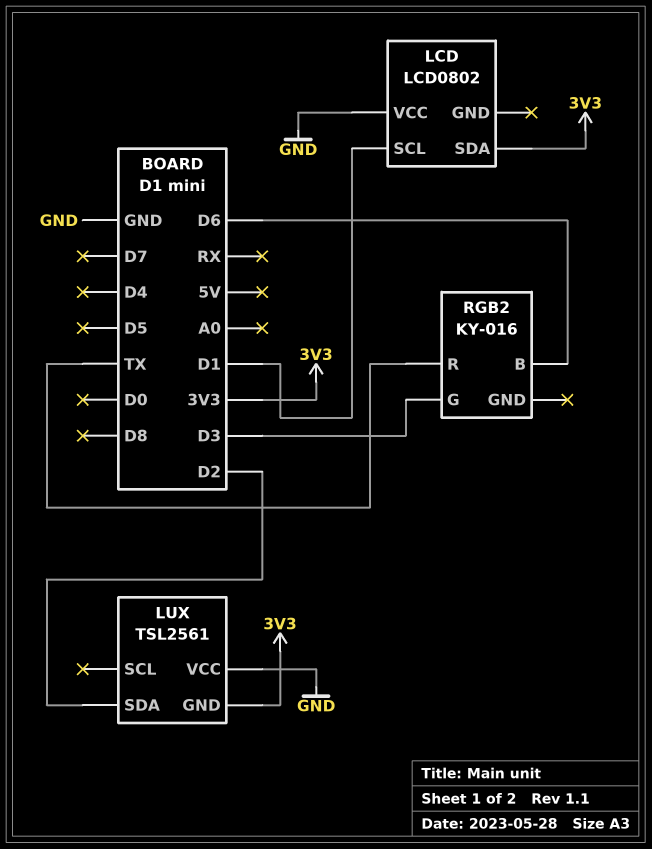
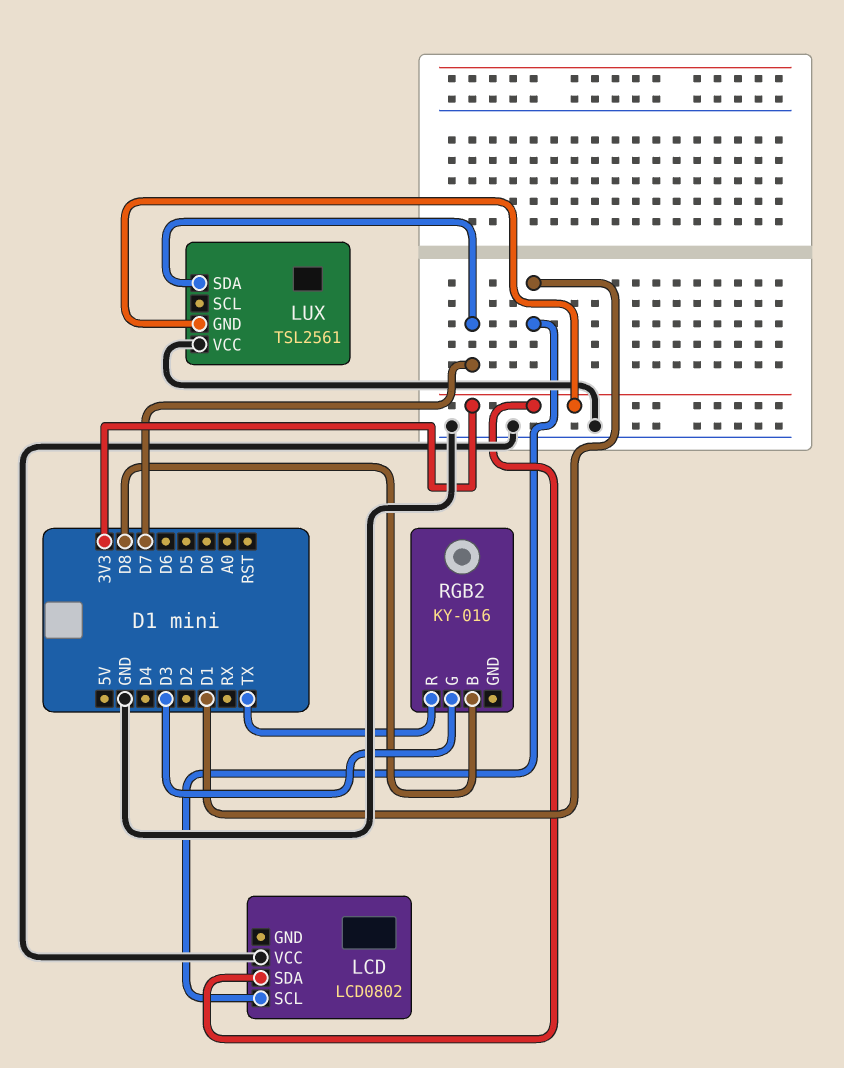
LUX pin SDA: D2 -> D7
RGB2 pin B: D6 -> D8

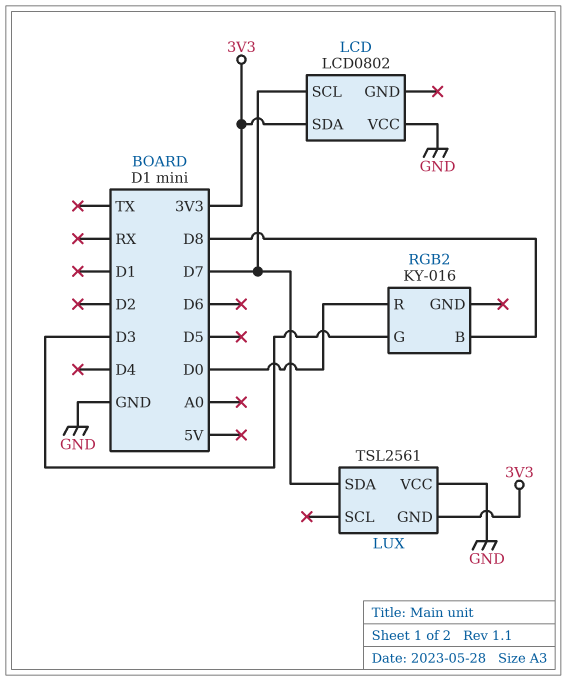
LCD pin SCL: D1 -> D7
RGB2 pin R: TX -> D0

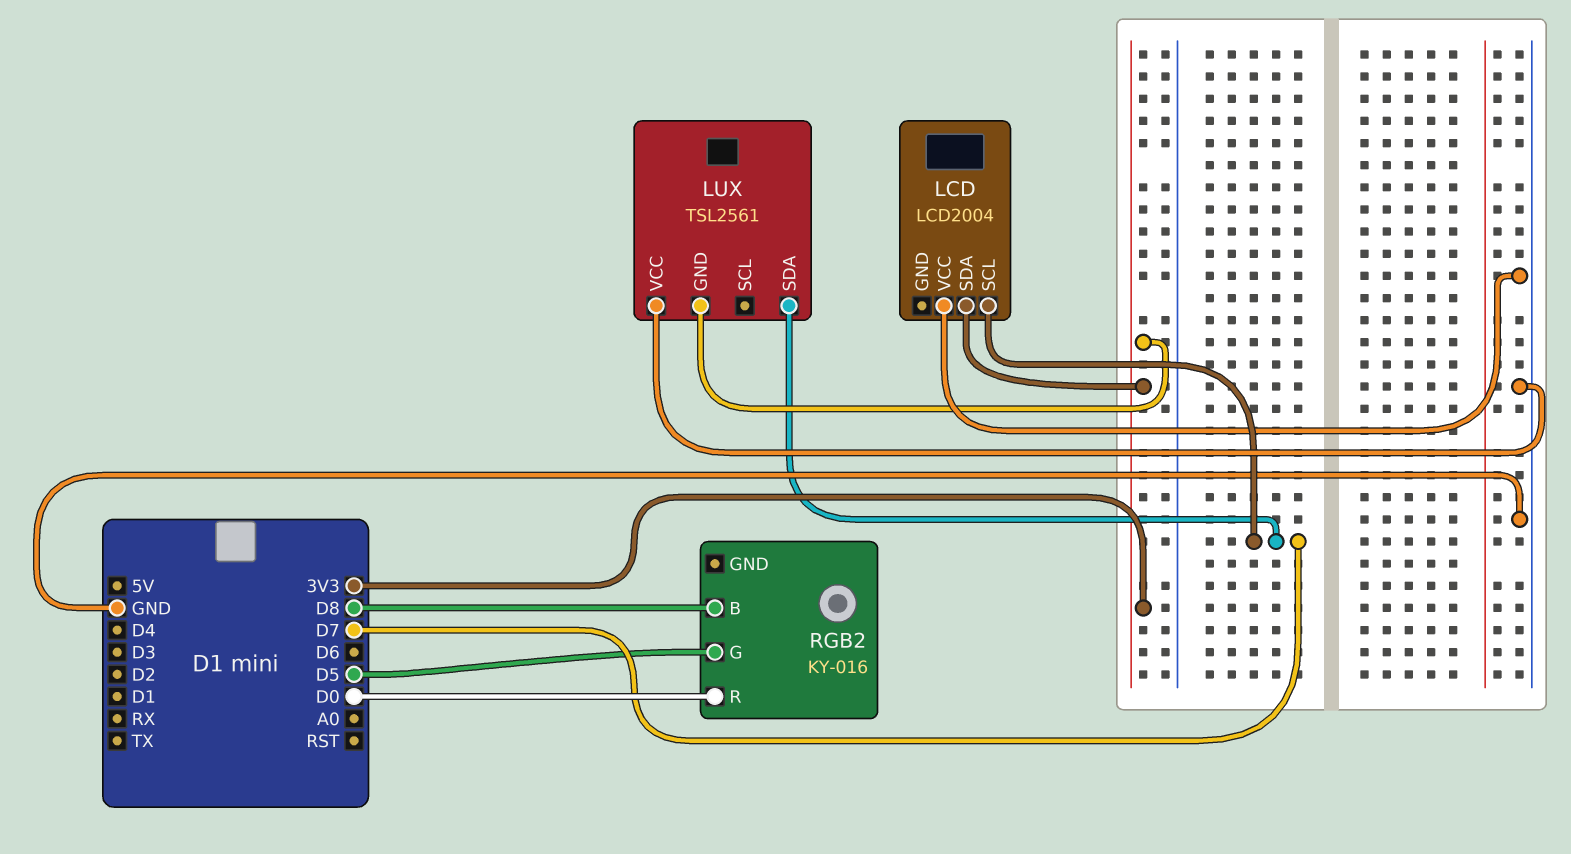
LCD: LCD0802 -> LCD2004
RGB2 pin G: D3 -> D5

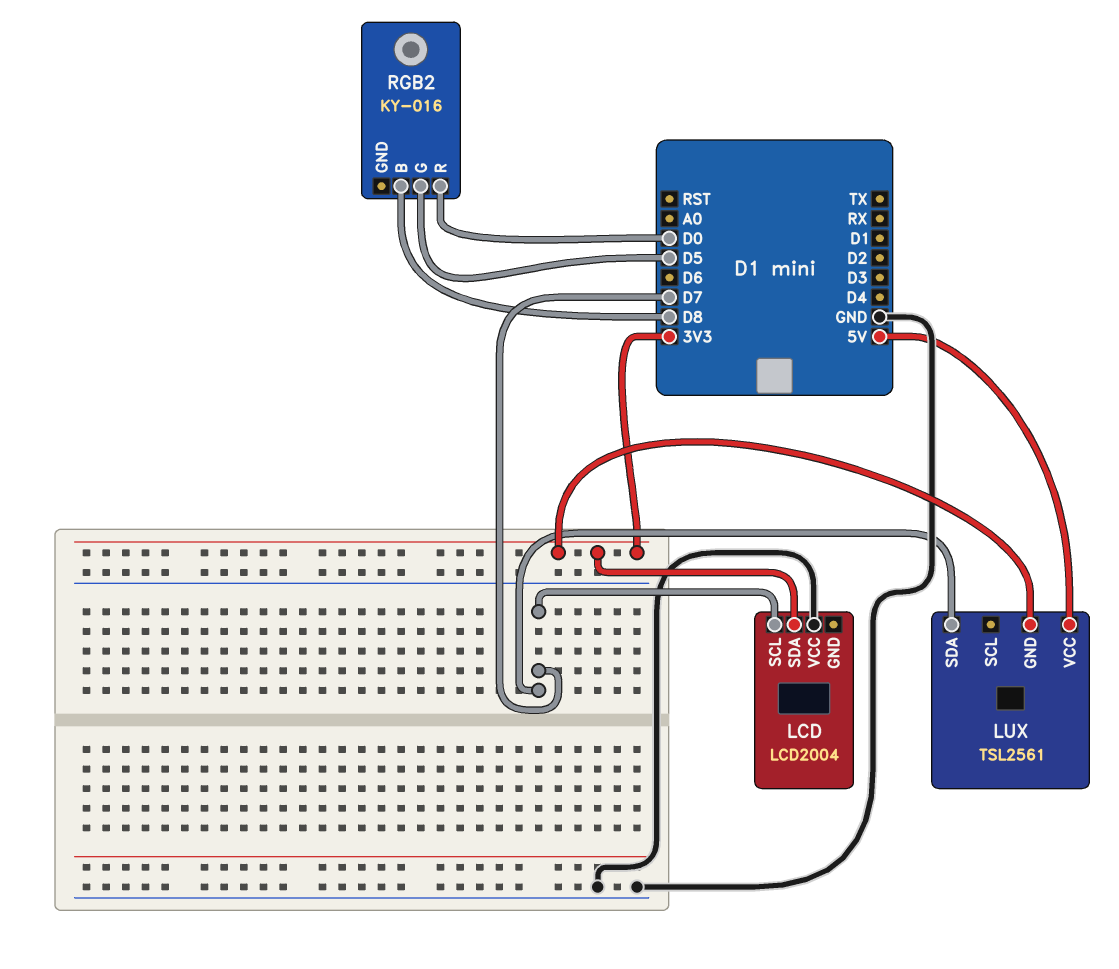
LUX pin VCC: GND -> 5V

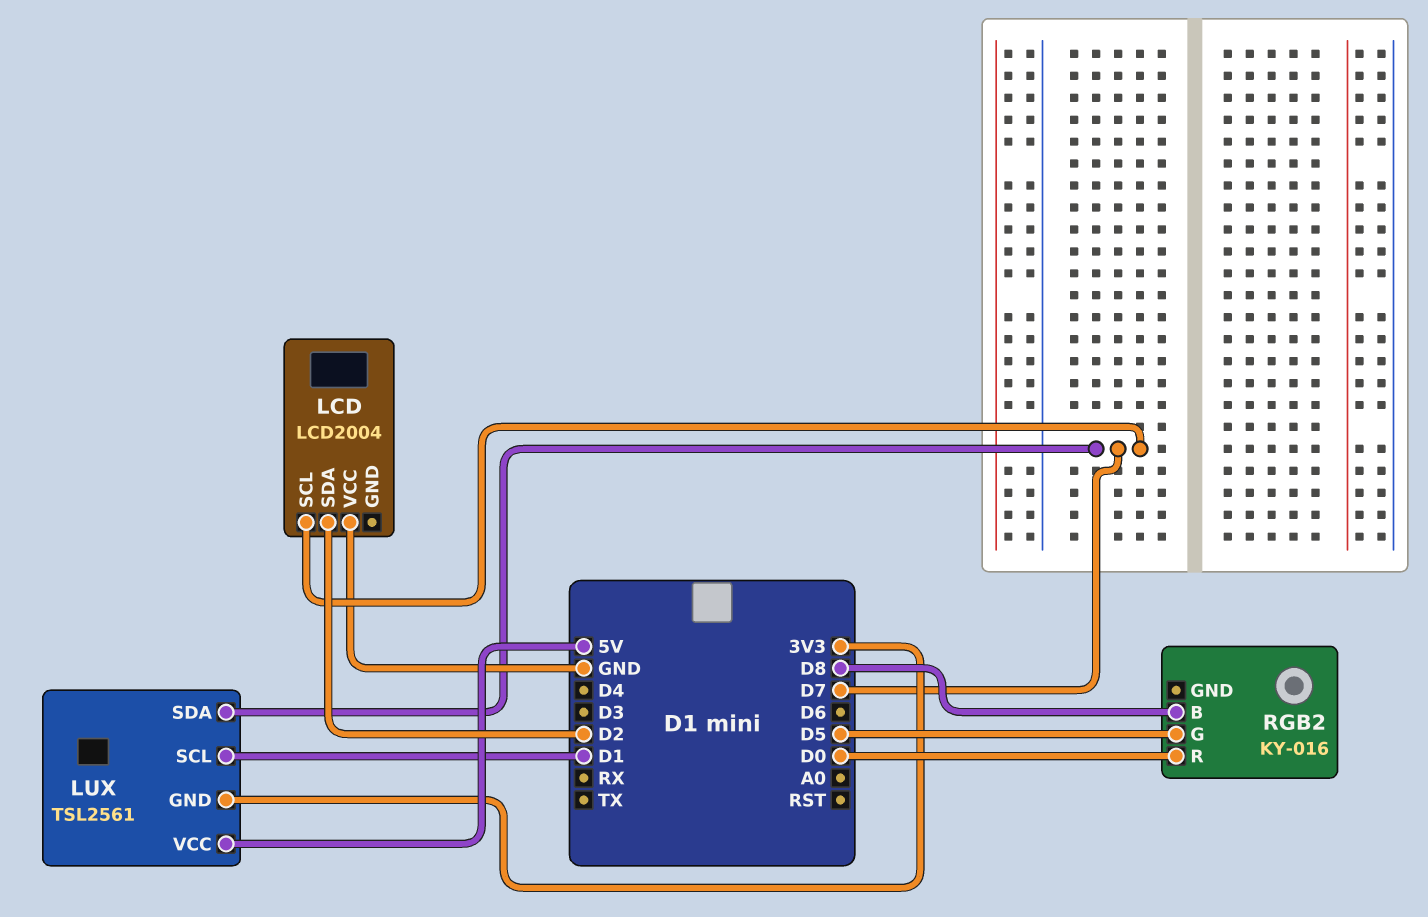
LCD pin SDA: 3V3 -> D2
LUX pin SCL: none -> D1

